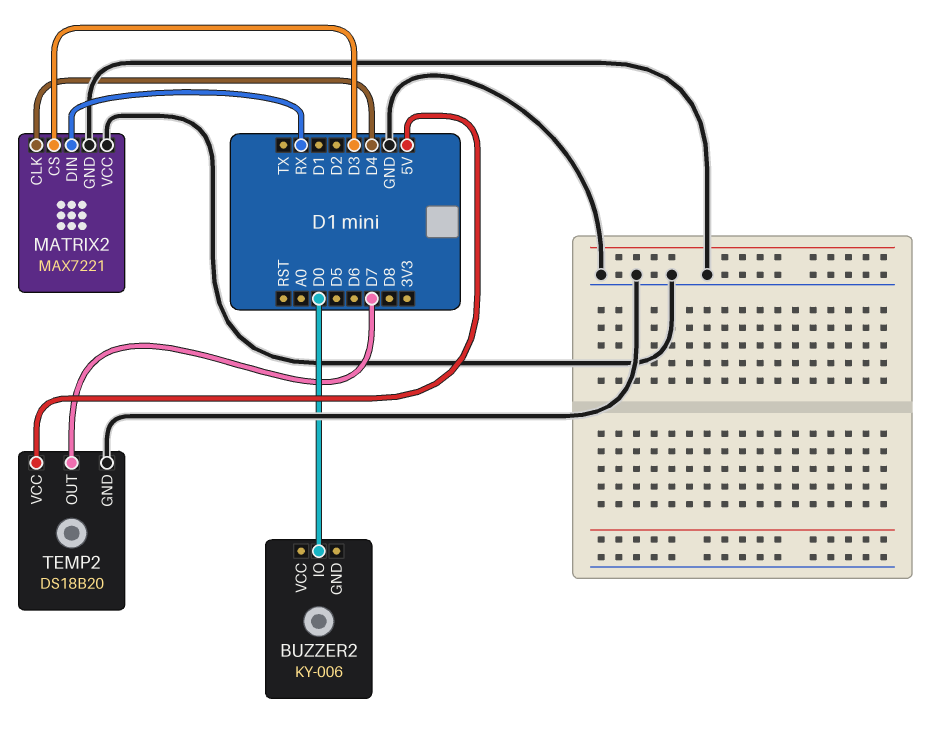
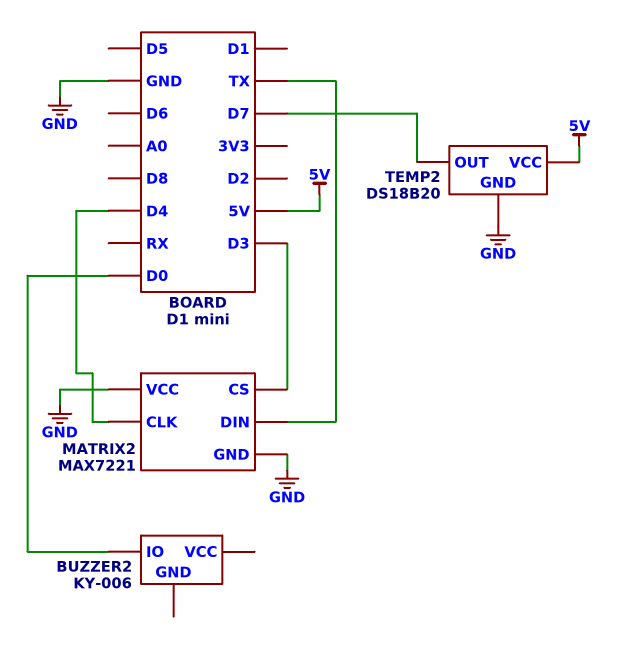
MATRIX2 pin DIN: RX -> TX

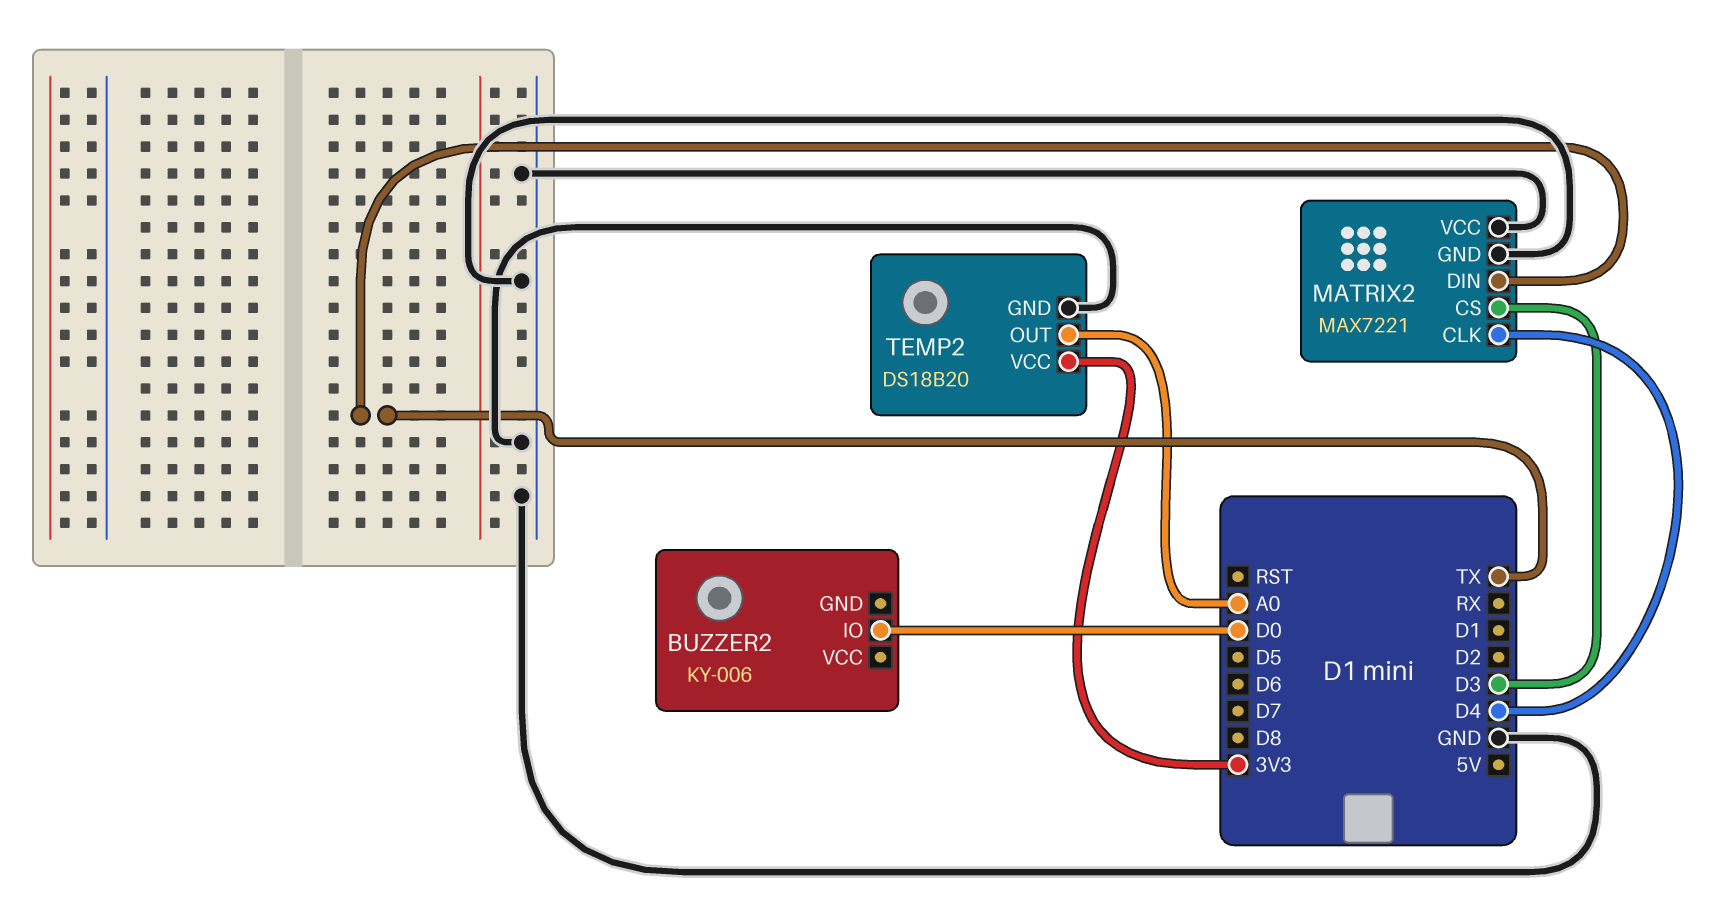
TEMP2 pin OUT: D7 -> A0
TEMP2 pin VCC: 5V -> 3V3

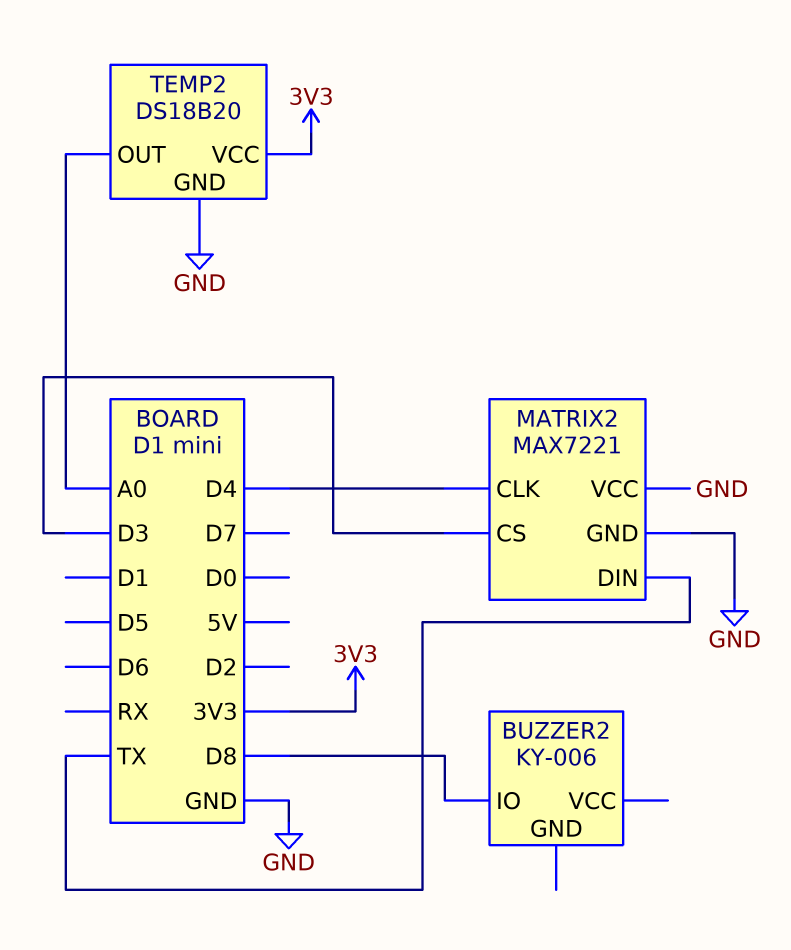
BUZZER2 pin IO: D0 -> D8

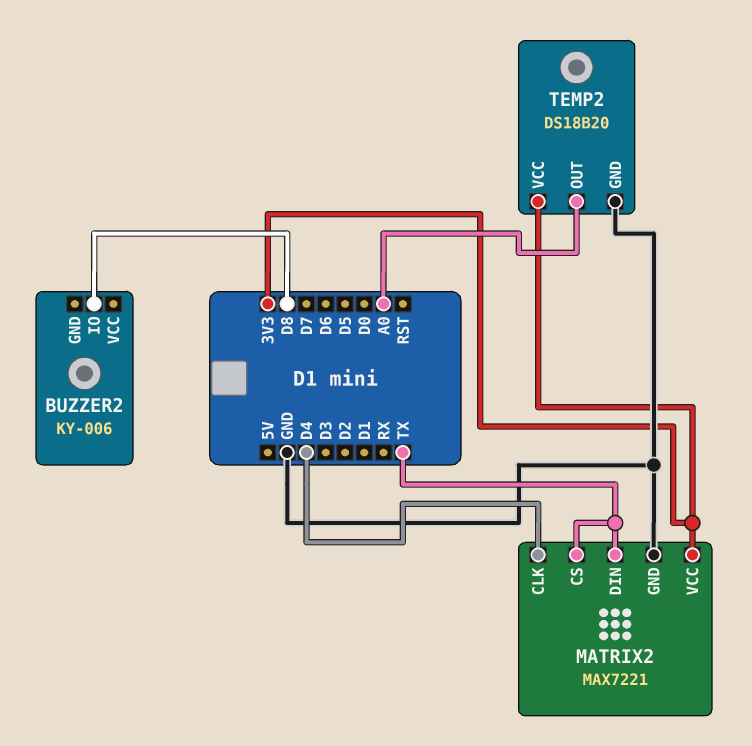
MATRIX2 pin CS: D3 -> TX
MATRIX2 pin VCC: GND -> 3V3

